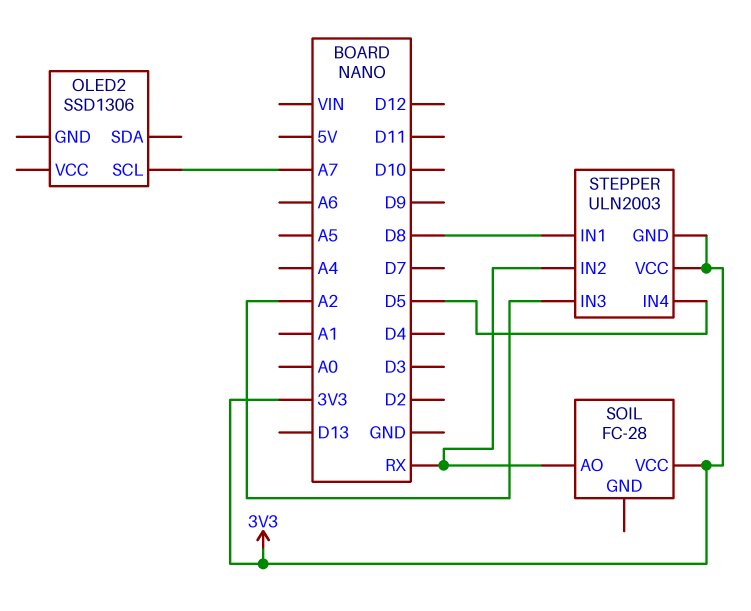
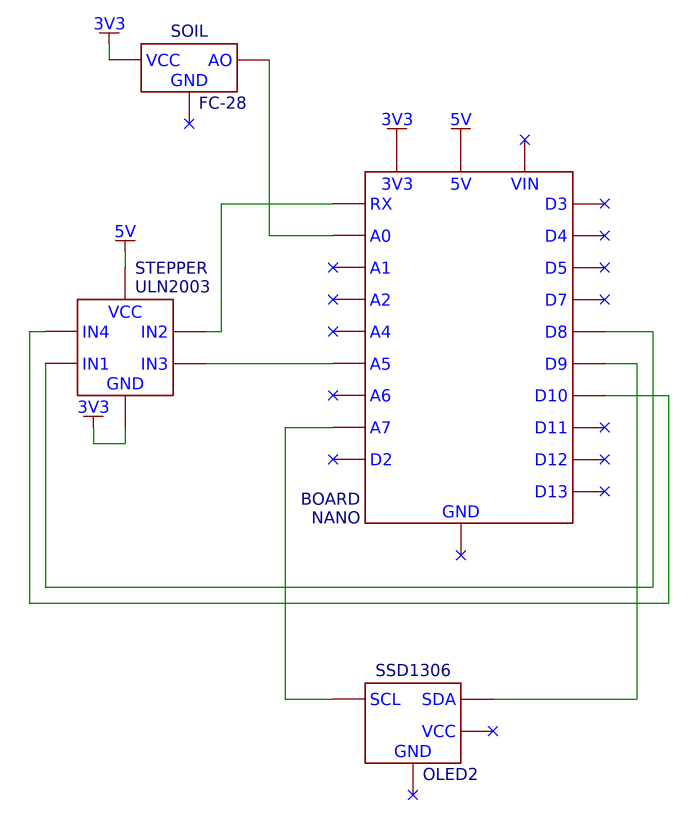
OLED2 pin SDA: none -> D9
SOIL pin AO: RX -> A0
STEPPER pin IN3: A2 -> A5
STEPPER pin IN4: D5 -> D10
STEPPER pin VCC: 3V3 -> 5V

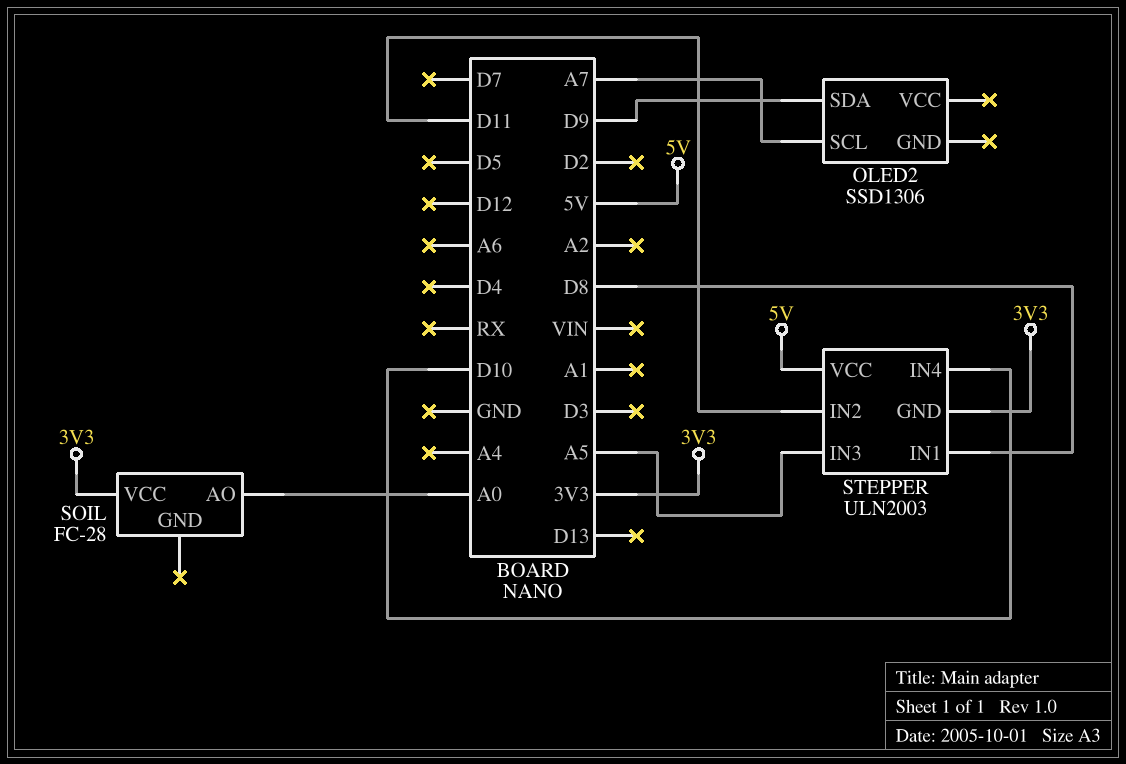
STEPPER pin IN2: RX -> D11

